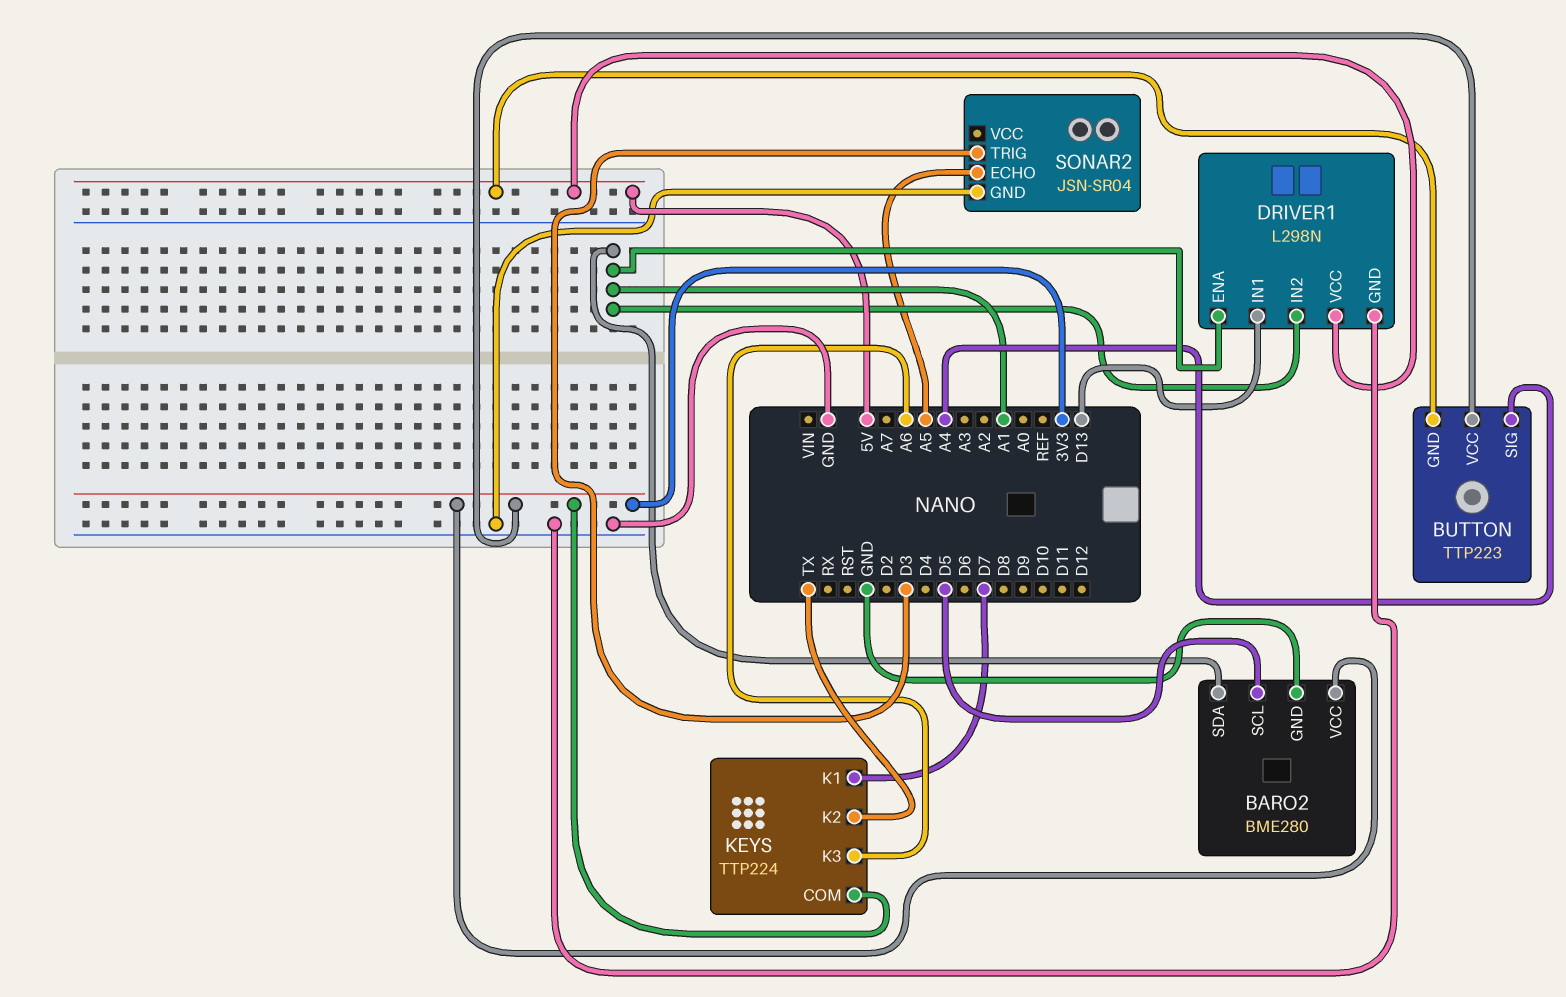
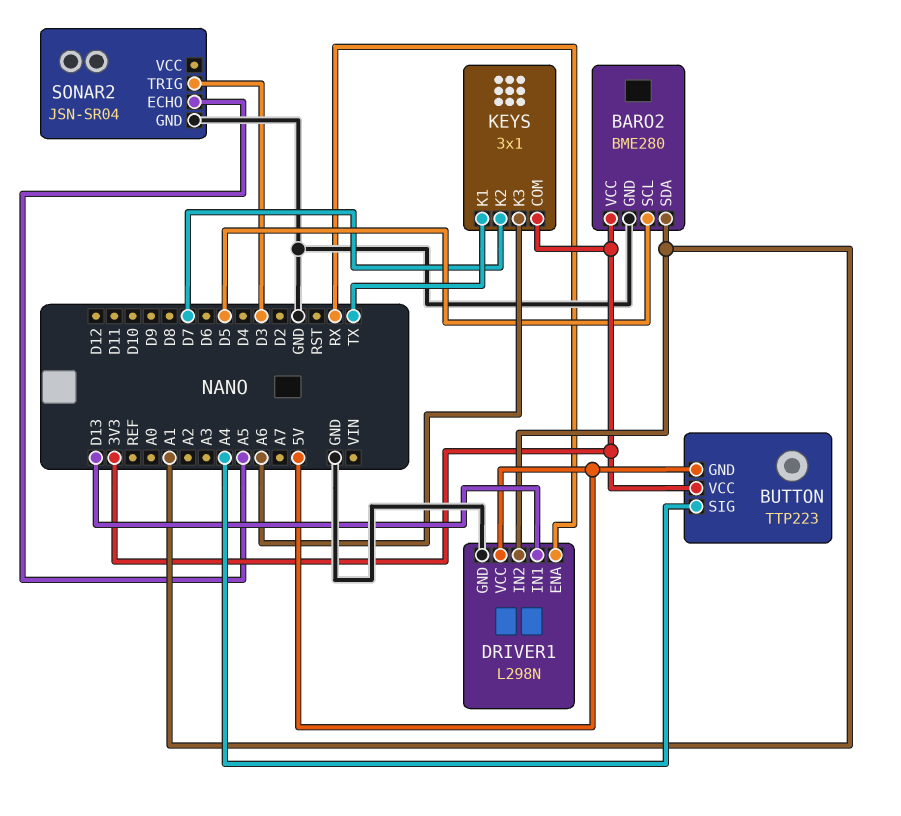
DRIVER1 pin ENA: A1 -> RX
KEYS: TTP224 -> 3x1
KEYS pin K1: D7 -> TX
KEYS pin K2: TX -> D7

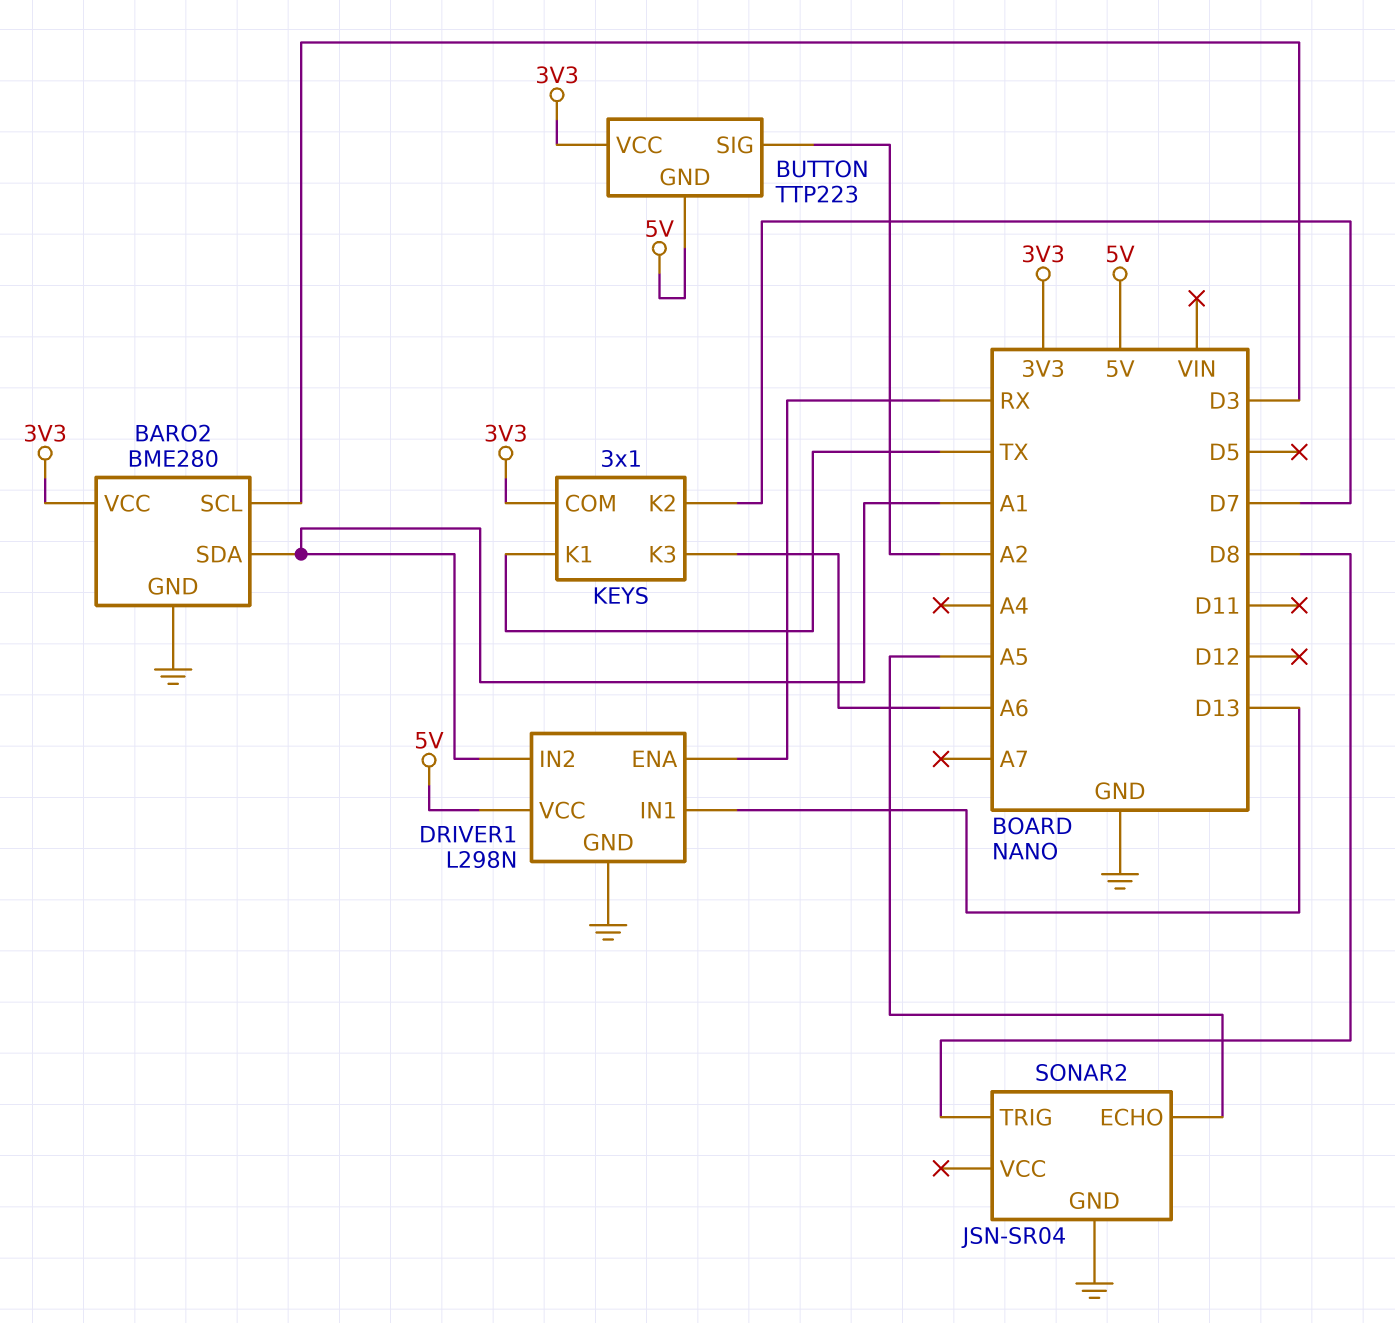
BARO2 pin SCL: D5 -> D3
BUTTON pin SIG: A4 -> A2
SONAR2 pin TRIG: D3 -> D8

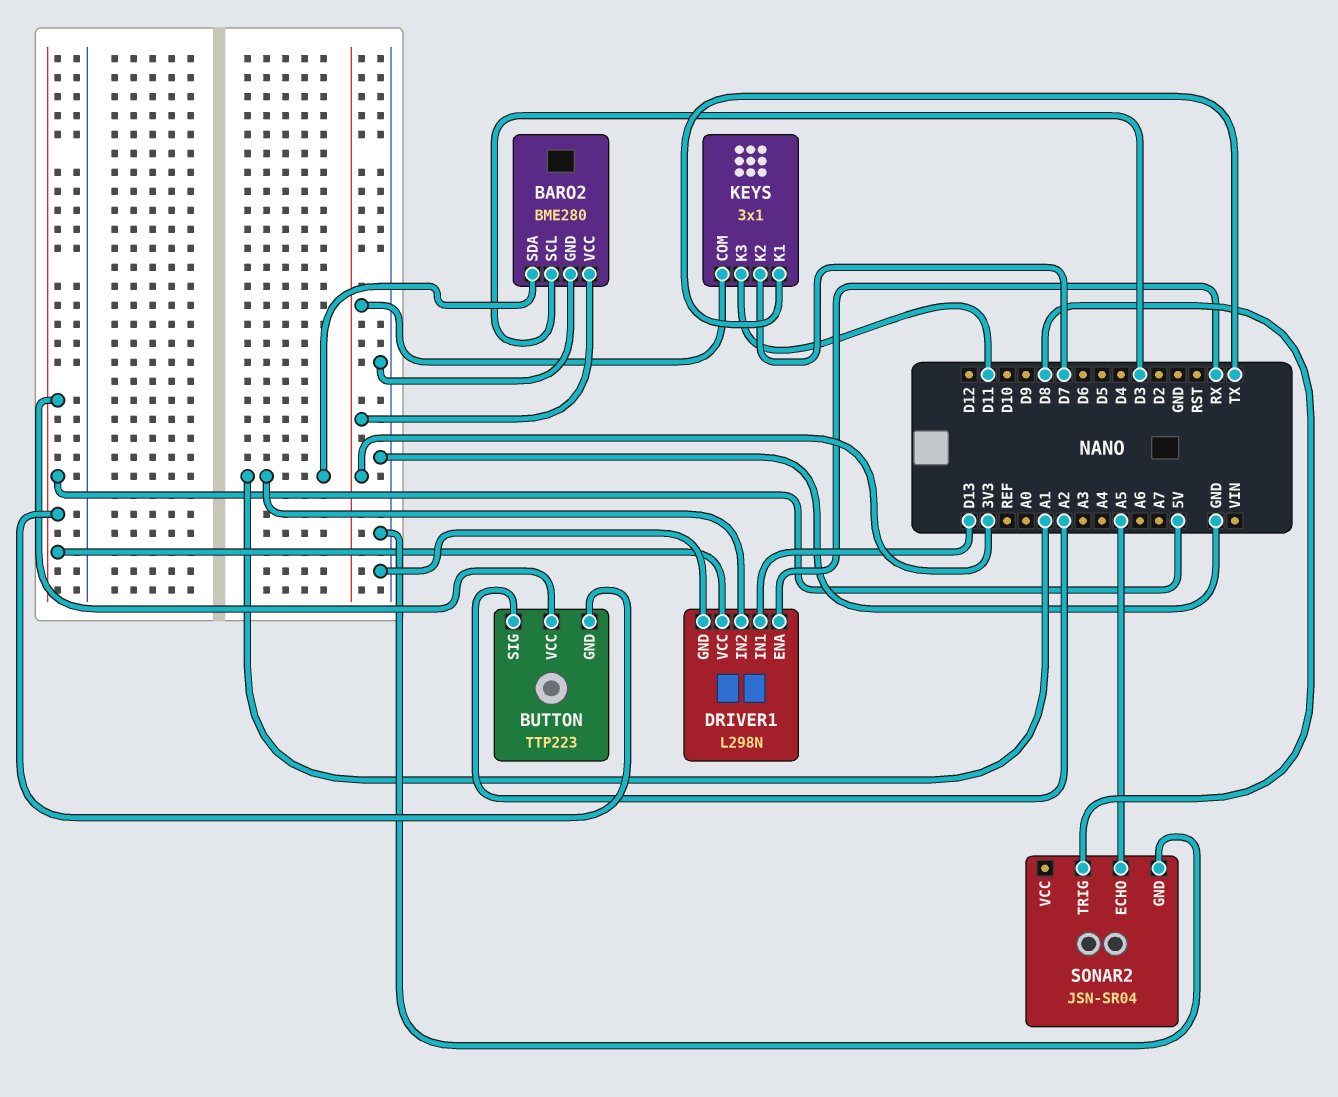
BUTTON pin VCC: 3V3 -> 5V
KEYS pin K3: A6 -> D11

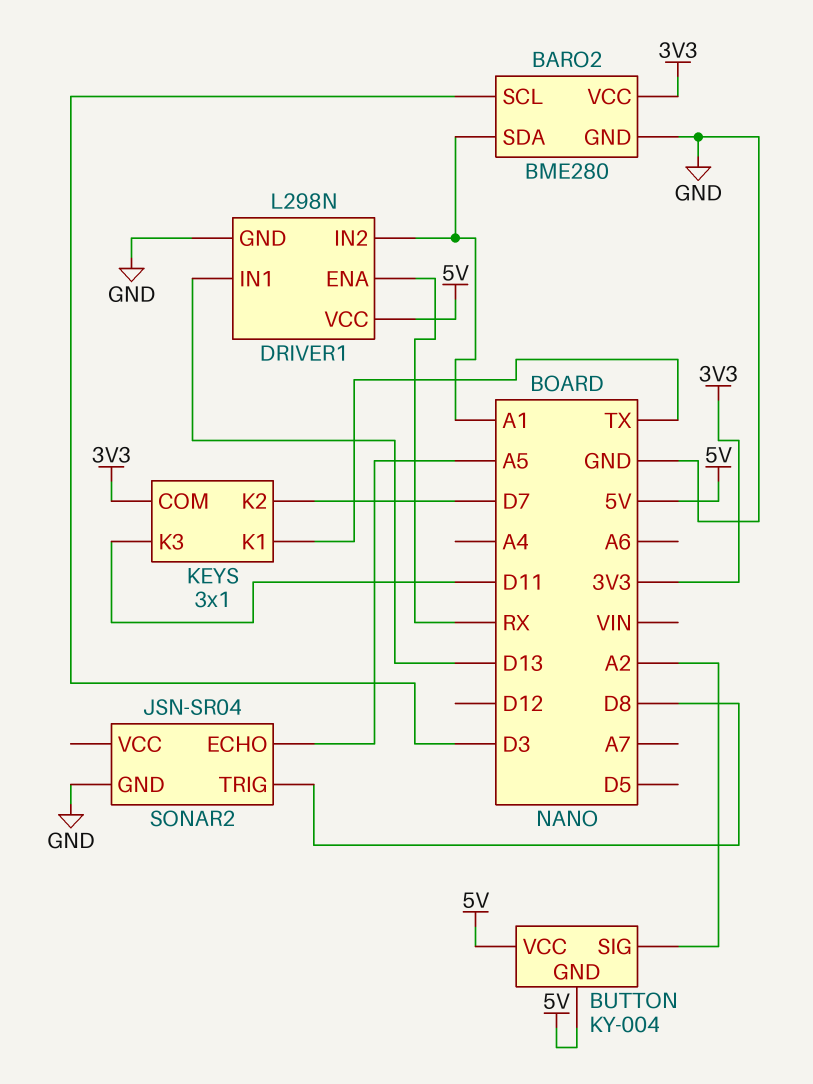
BUTTON: TTP223 -> KY-004

